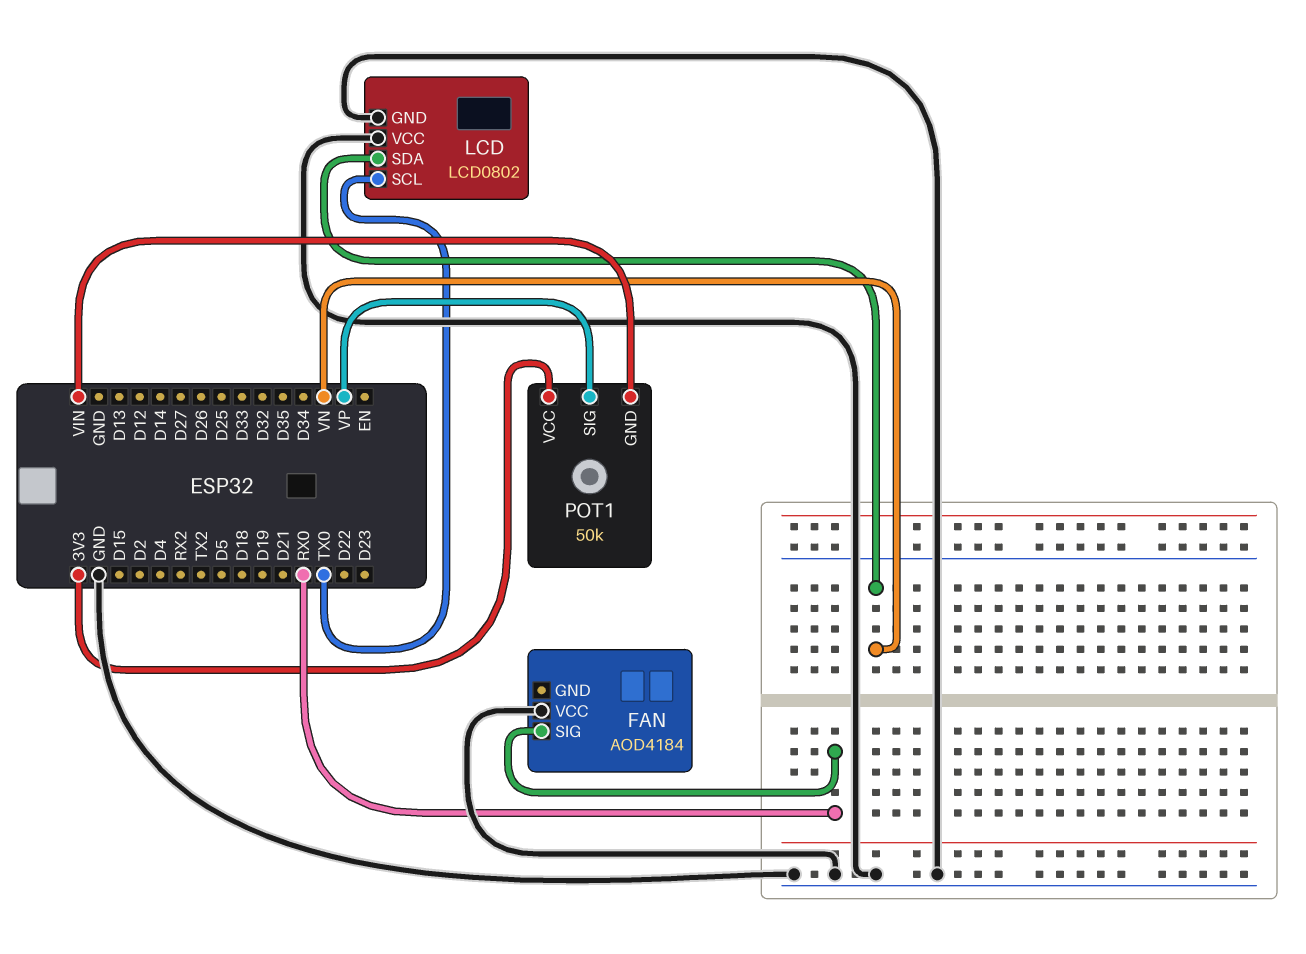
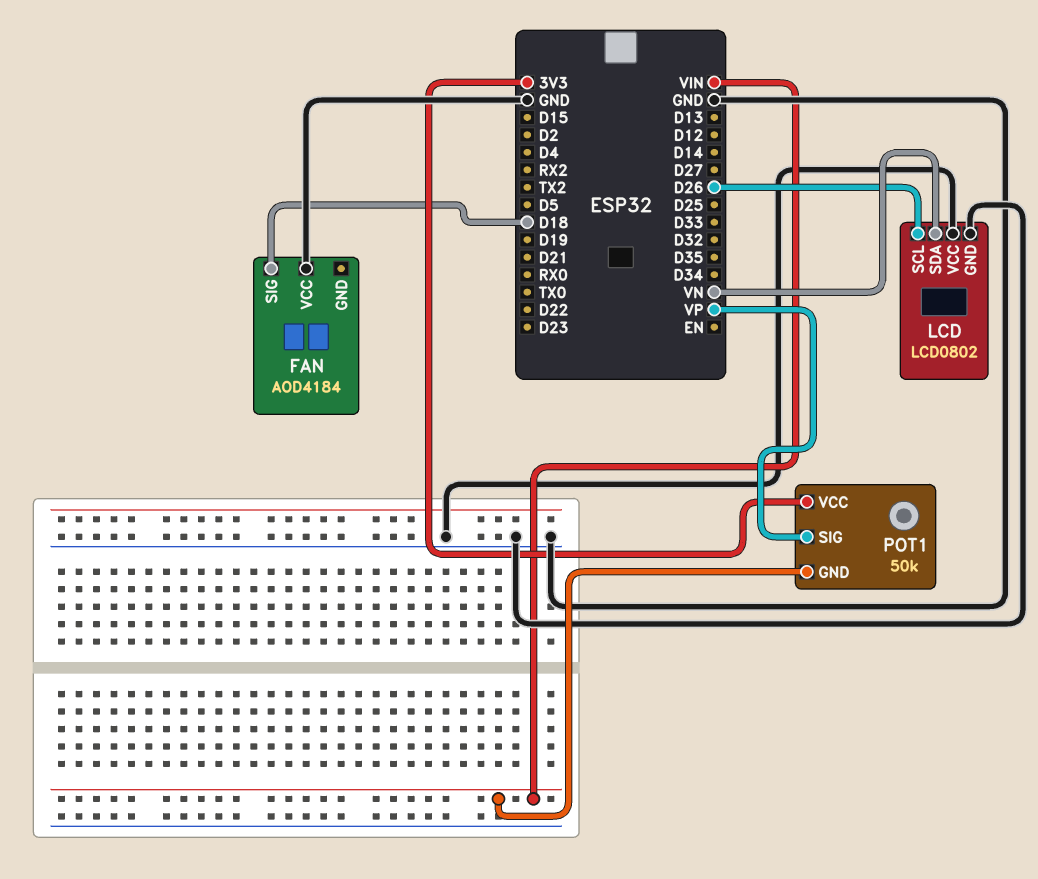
FAN pin SIG: RX0 -> D18
LCD pin SCL: TX0 -> D26

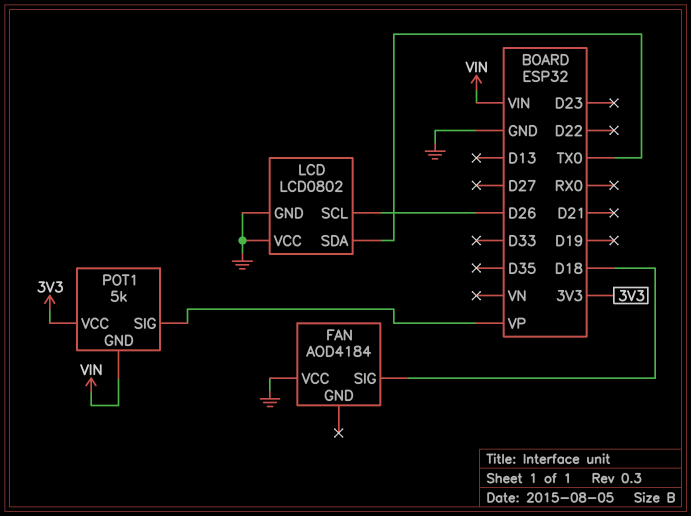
LCD pin SDA: VN -> TX0
POT1: 50k -> 5k

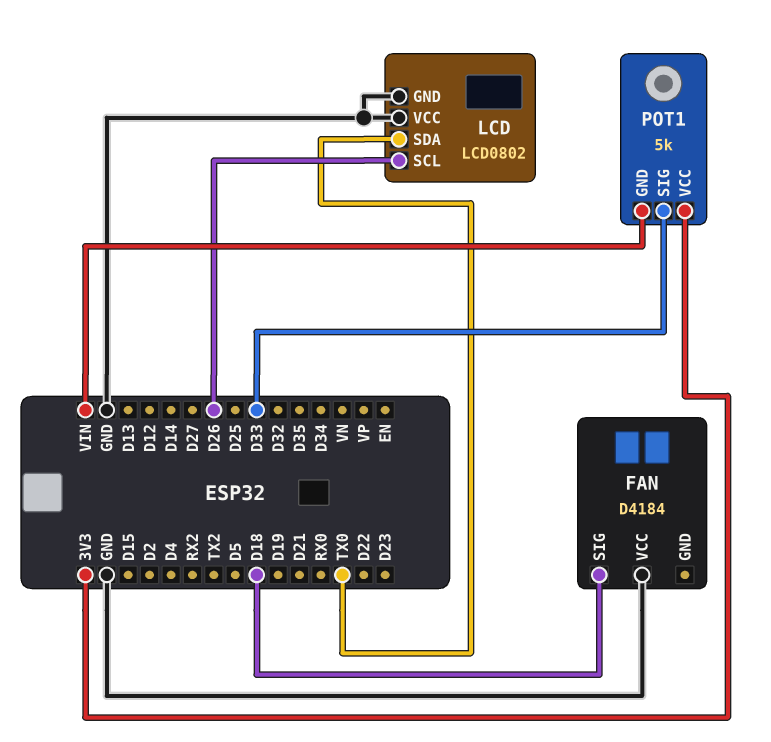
FAN: AOD4184 -> D4184
POT1 pin SIG: VP -> D33

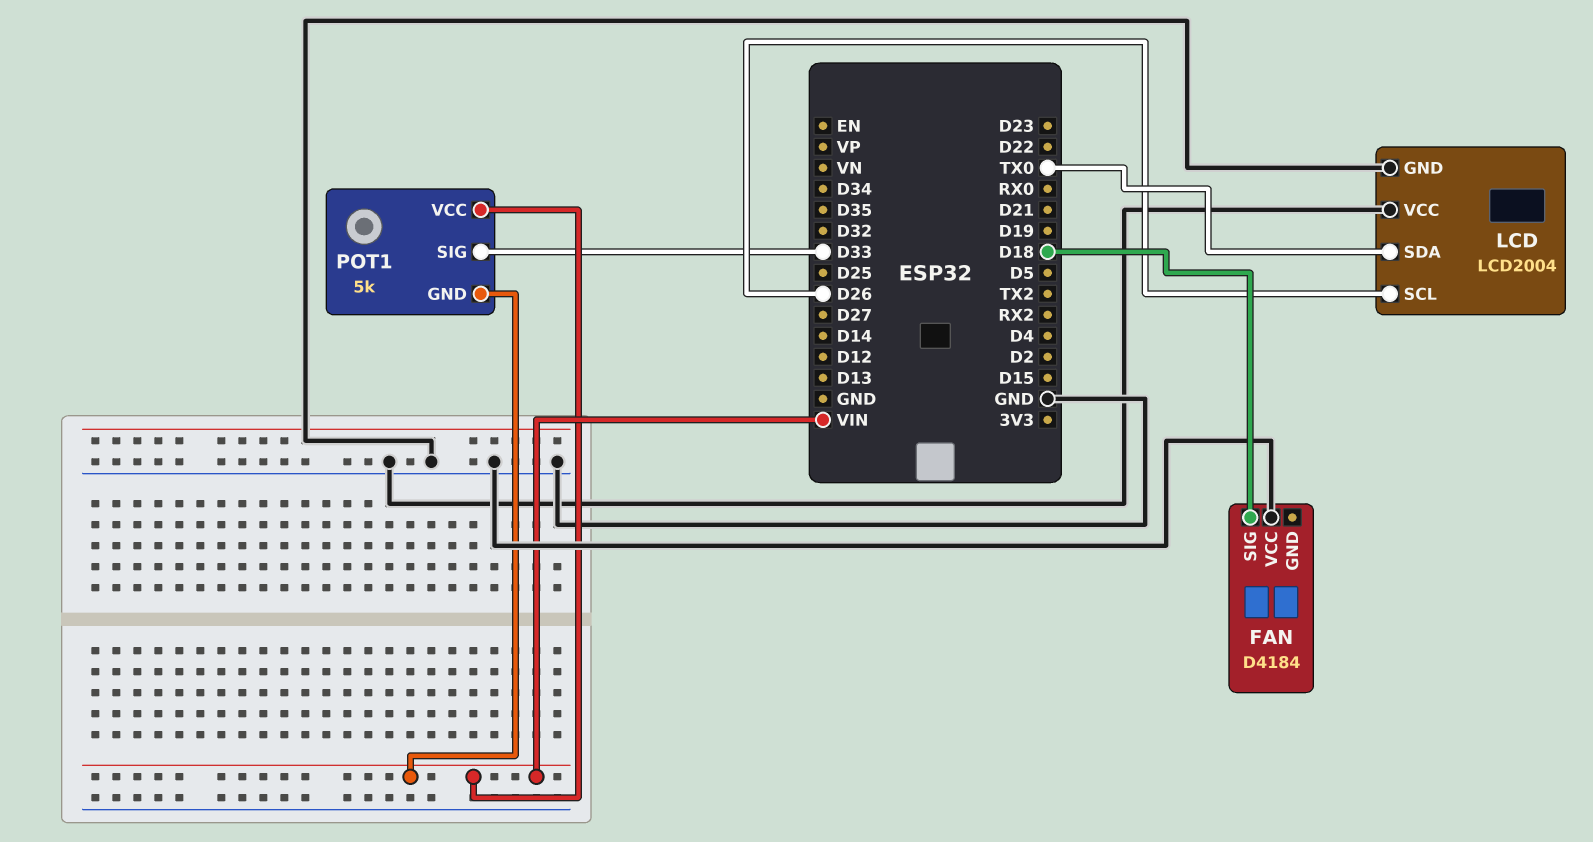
LCD: LCD0802 -> LCD2004
POT1 pin VCC: 3V3 -> VIN

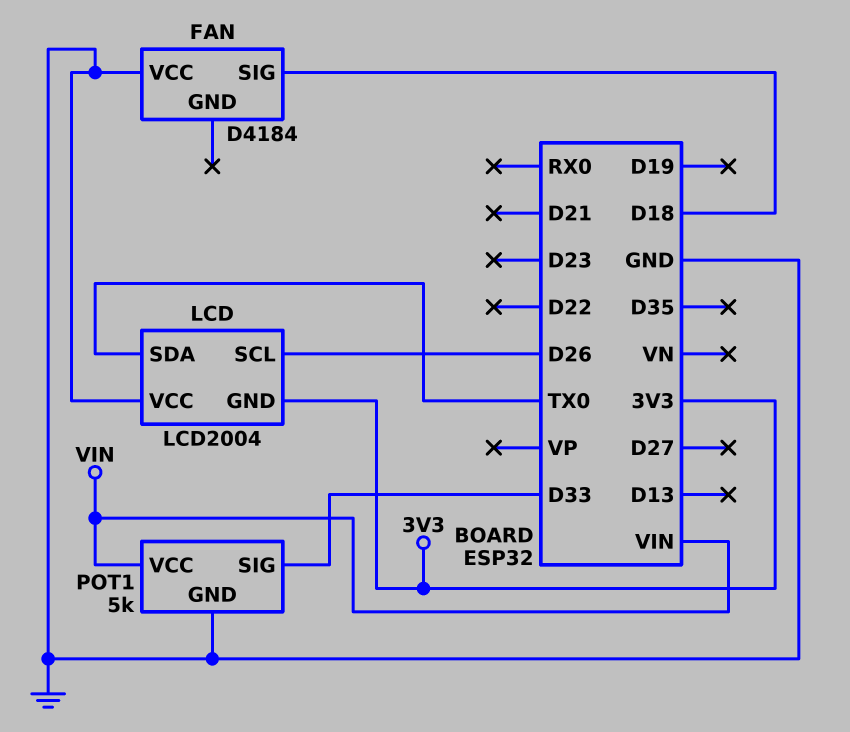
LCD pin GND: GND -> 3V3
POT1 pin GND: VIN -> GND

